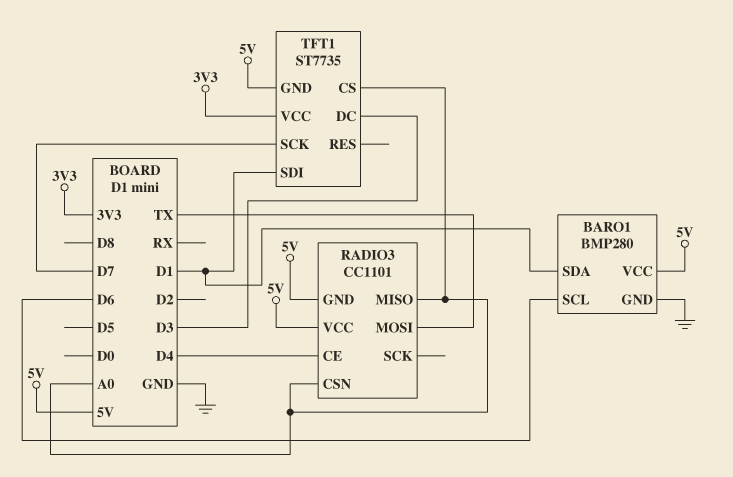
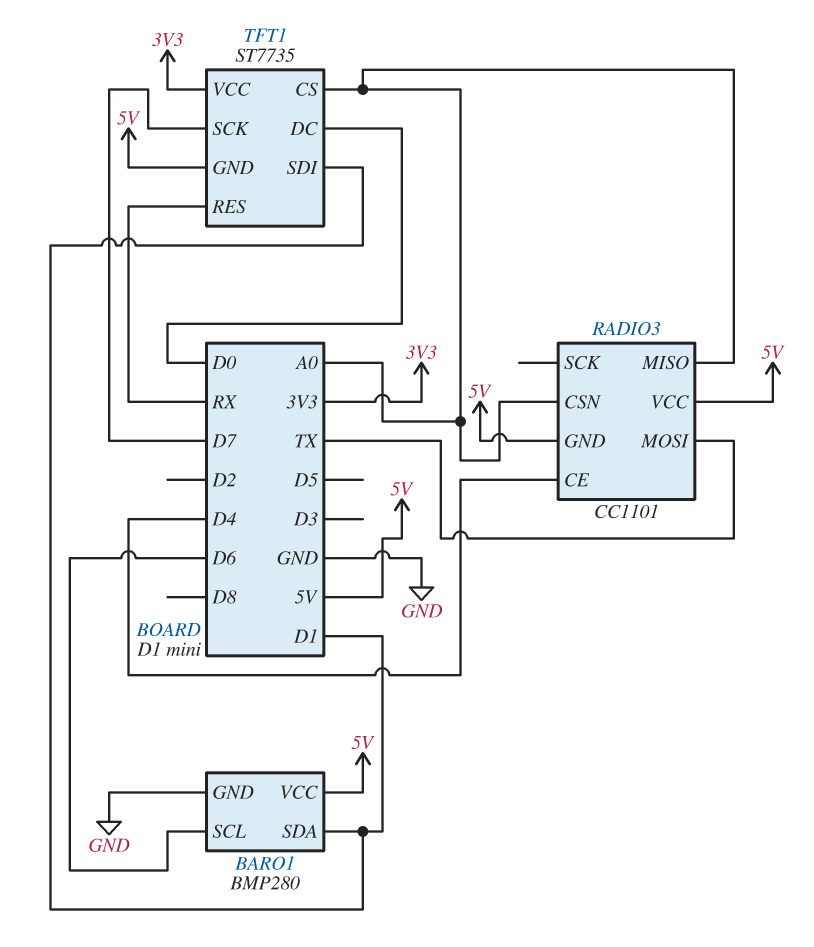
TFT1 pin DC: D3 -> D0
TFT1 pin RES: none -> RX

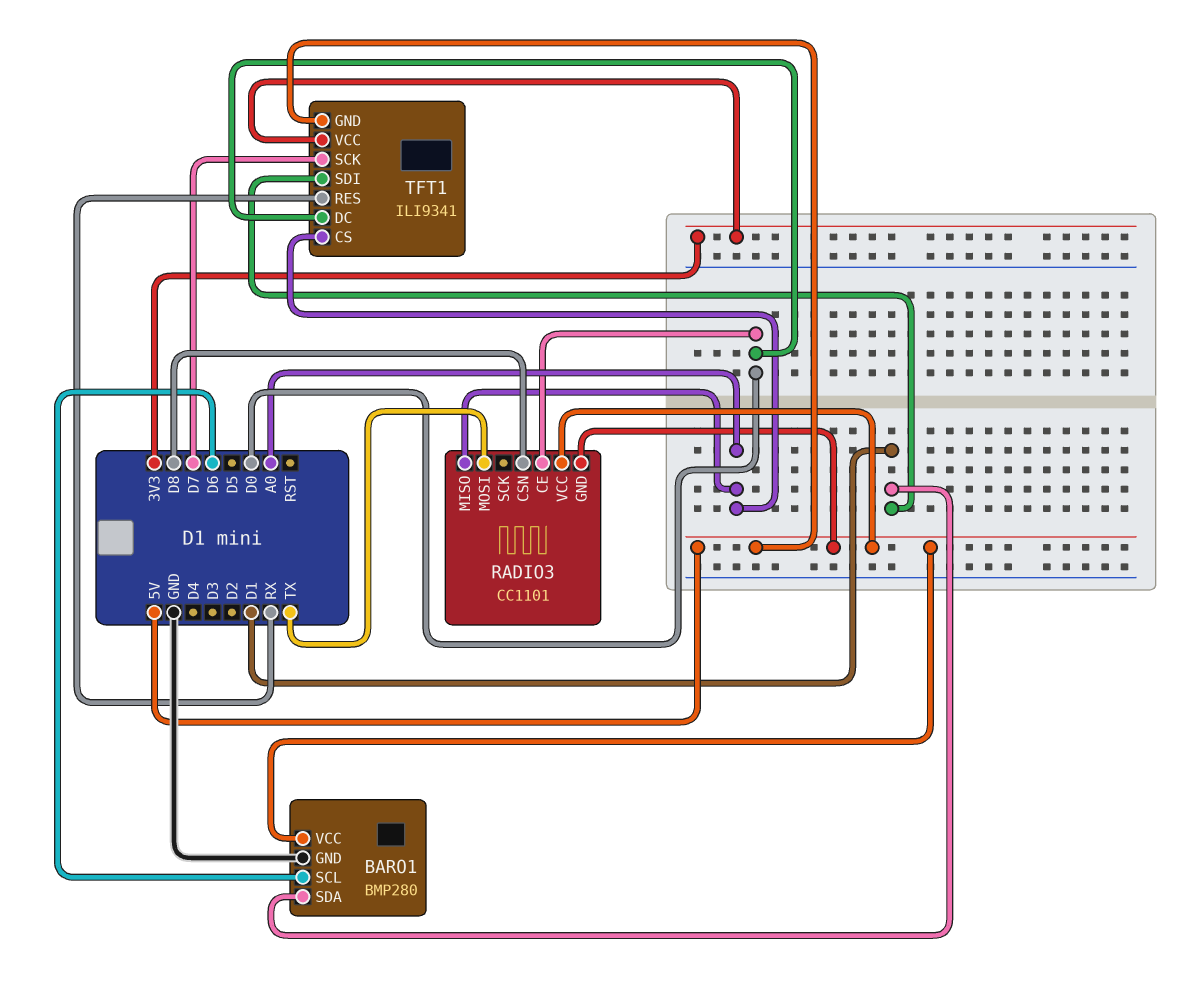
RADIO3 pin CE: D4 -> D0
RADIO3 pin CSN: A0 -> D8
TFT1: ST7735 -> ILI9341

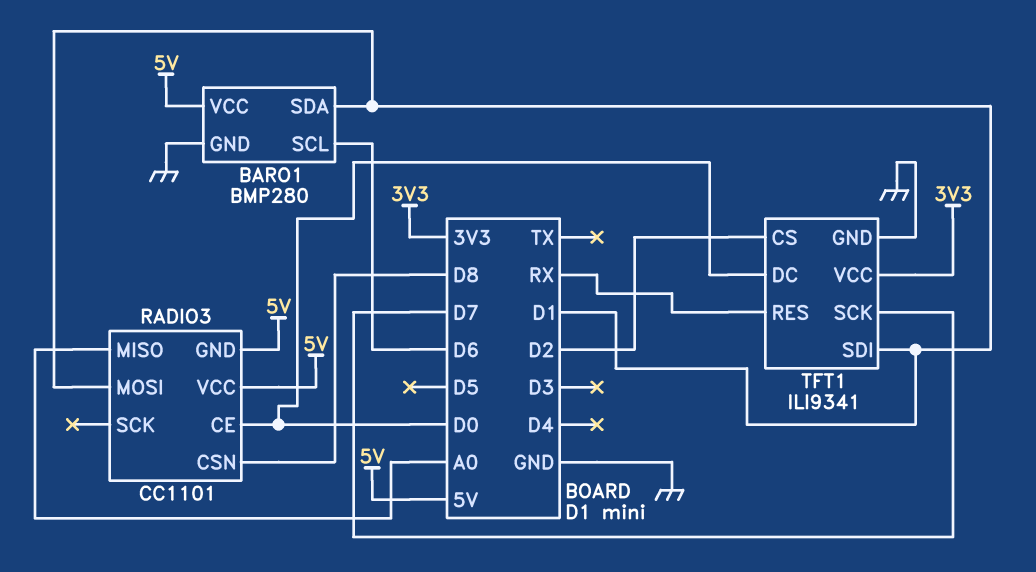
RADIO3 pin MOSI: TX -> D1
TFT1 pin CS: A0 -> D2
TFT1 pin GND: 5V -> GND

